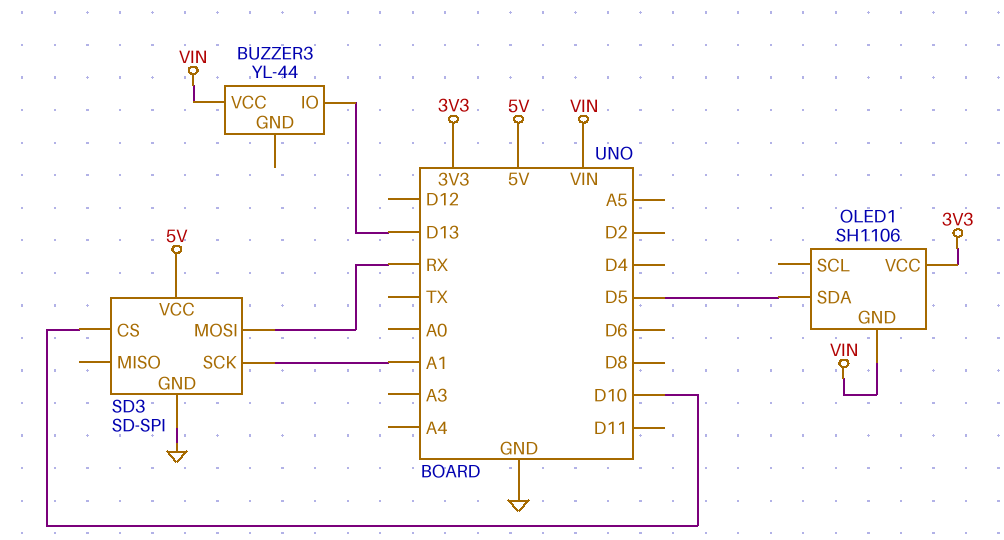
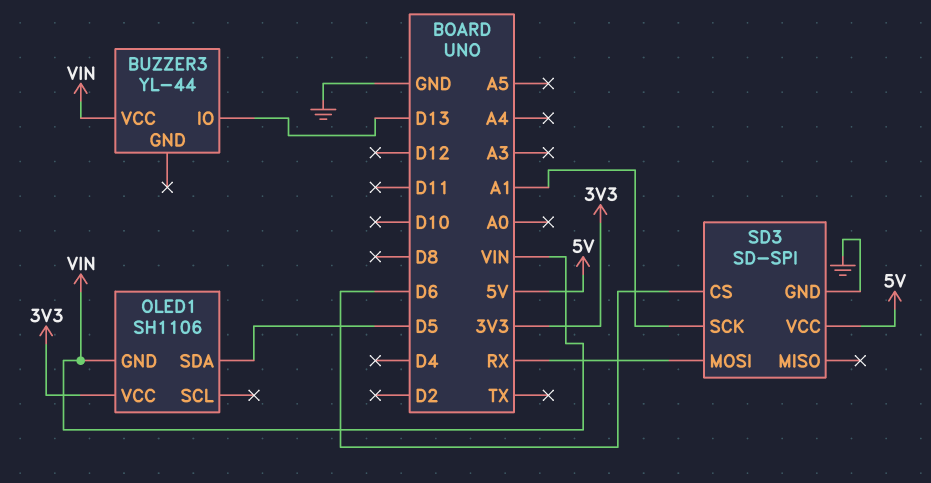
SD3 pin CS: D10 -> D6

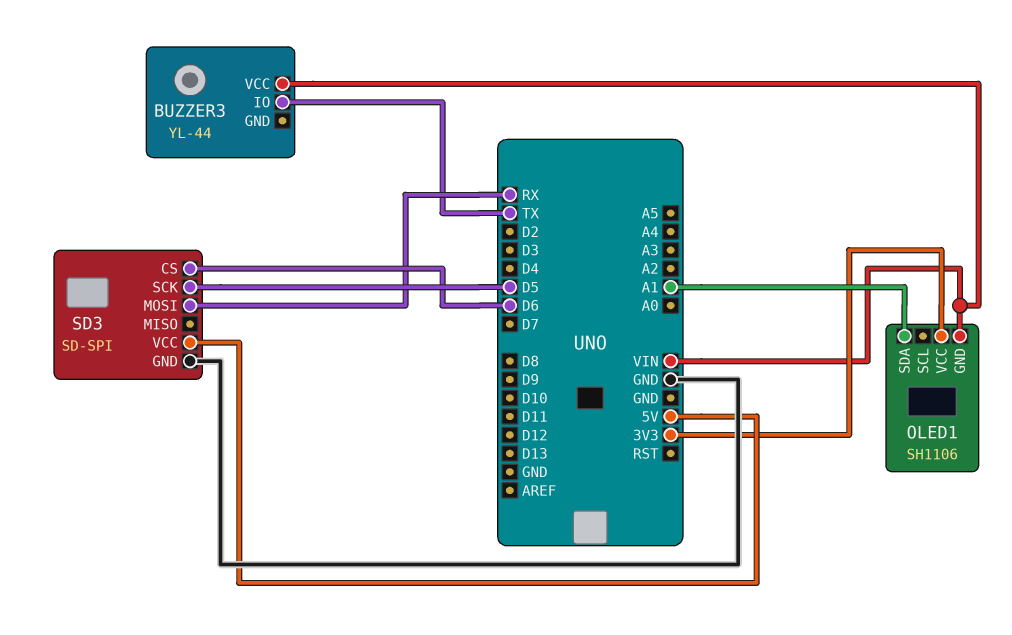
BUZZER3 pin IO: D13 -> TX
OLED1 pin SDA: D5 -> A1
SD3 pin SCK: A1 -> D5

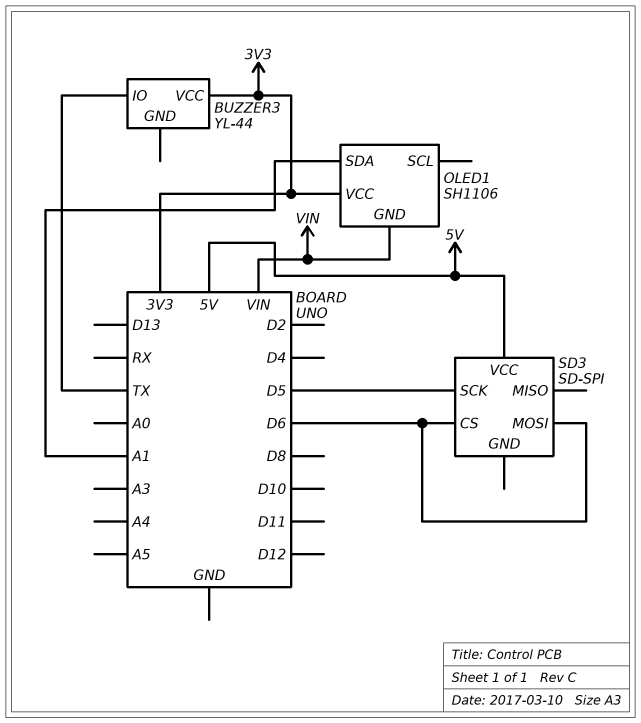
BUZZER3 pin VCC: VIN -> 3V3
SD3 pin GND: GND -> none
SD3 pin MOSI: RX -> D6

